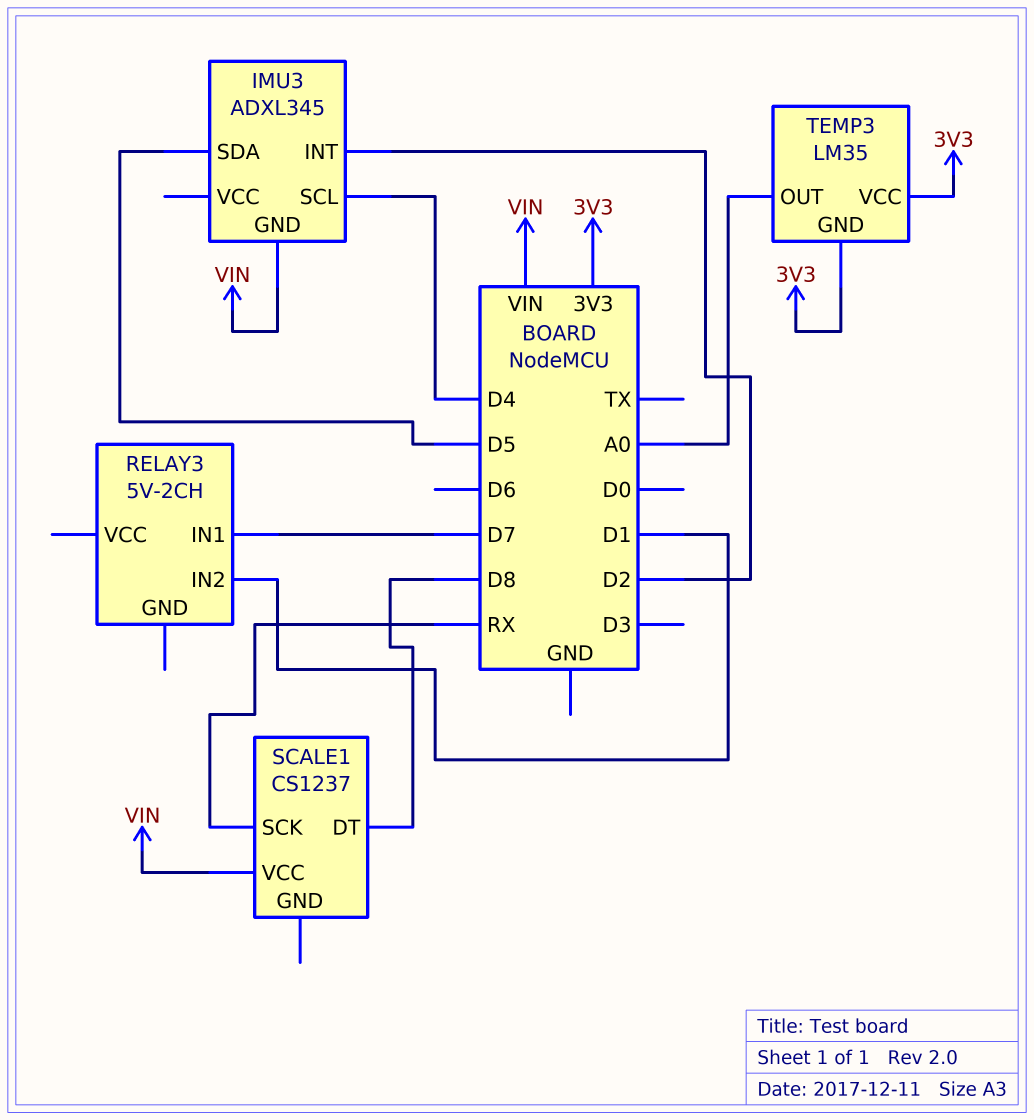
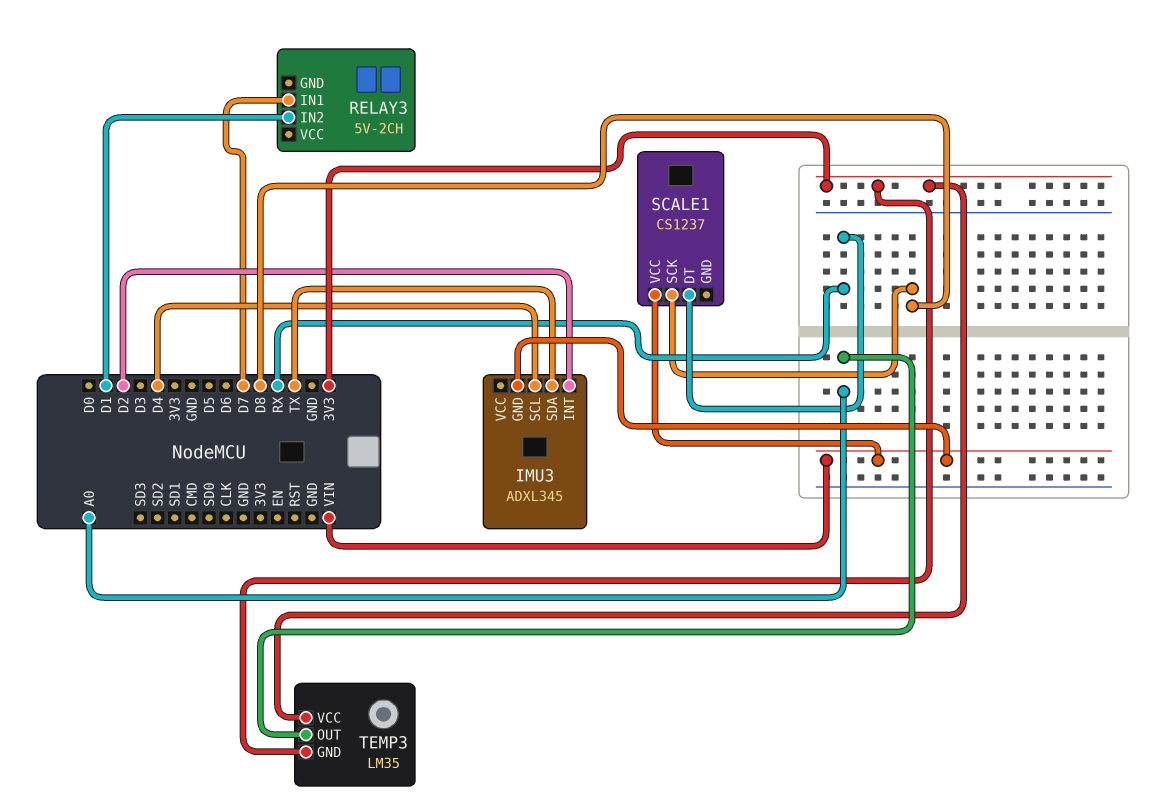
IMU3 pin SDA: D5 -> TX
SCALE1 pin DT: D8 -> RX
SCALE1 pin SCK: RX -> D8

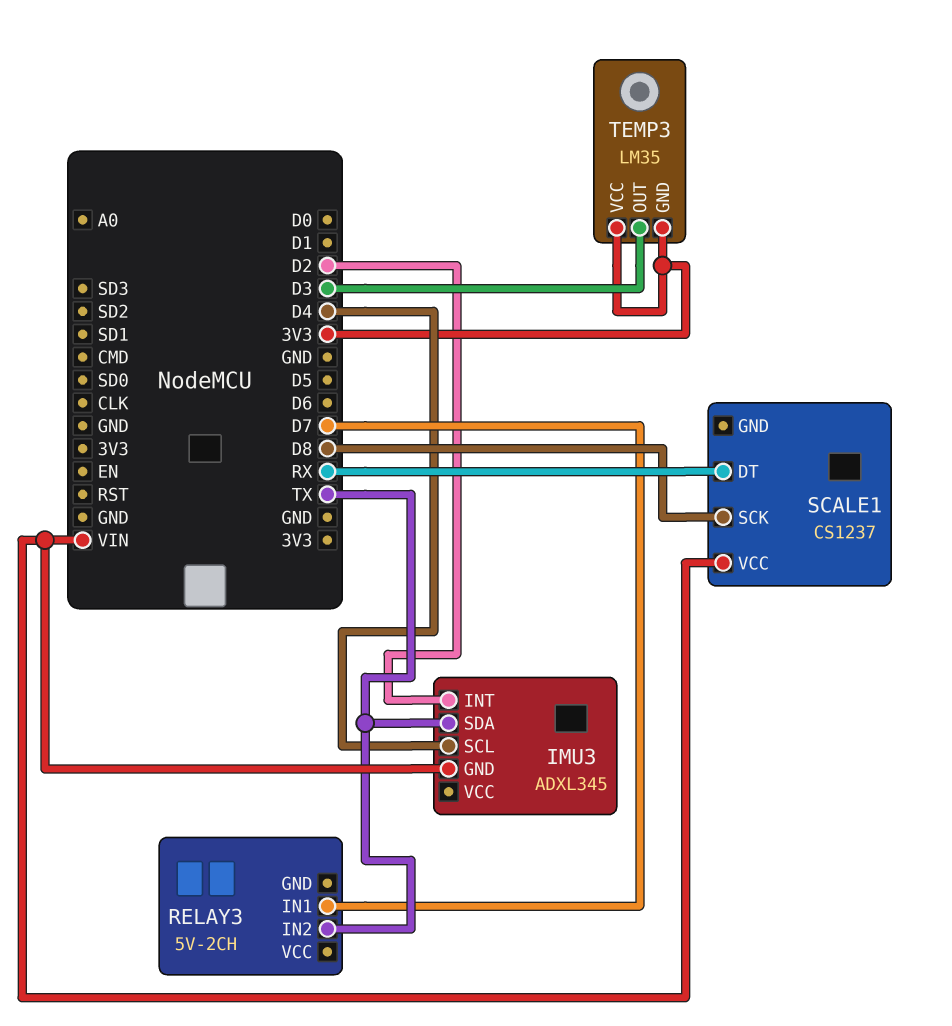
RELAY3 pin IN2: D1 -> TX
TEMP3 pin OUT: A0 -> D3

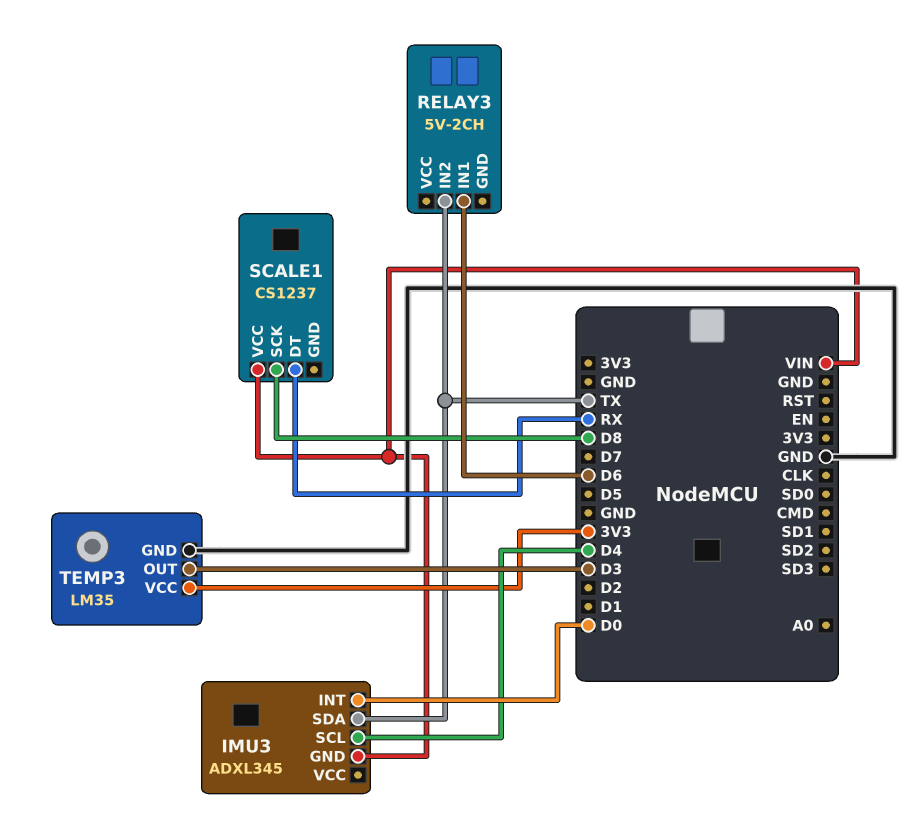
IMU3 pin INT: D2 -> D0
RELAY3 pin IN1: D7 -> D6
TEMP3 pin GND: 3V3 -> GND

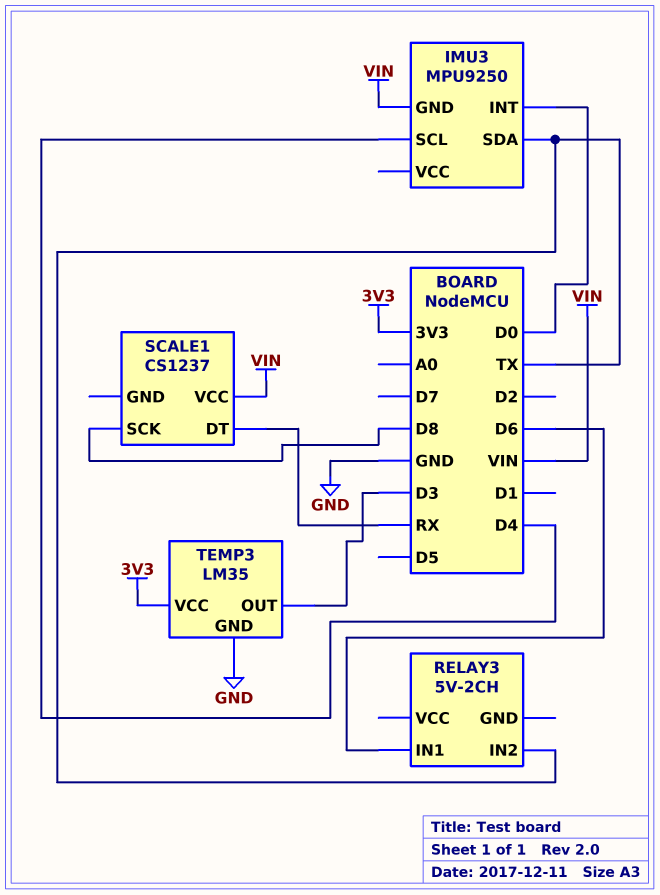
IMU3: ADXL345 -> MPU9250

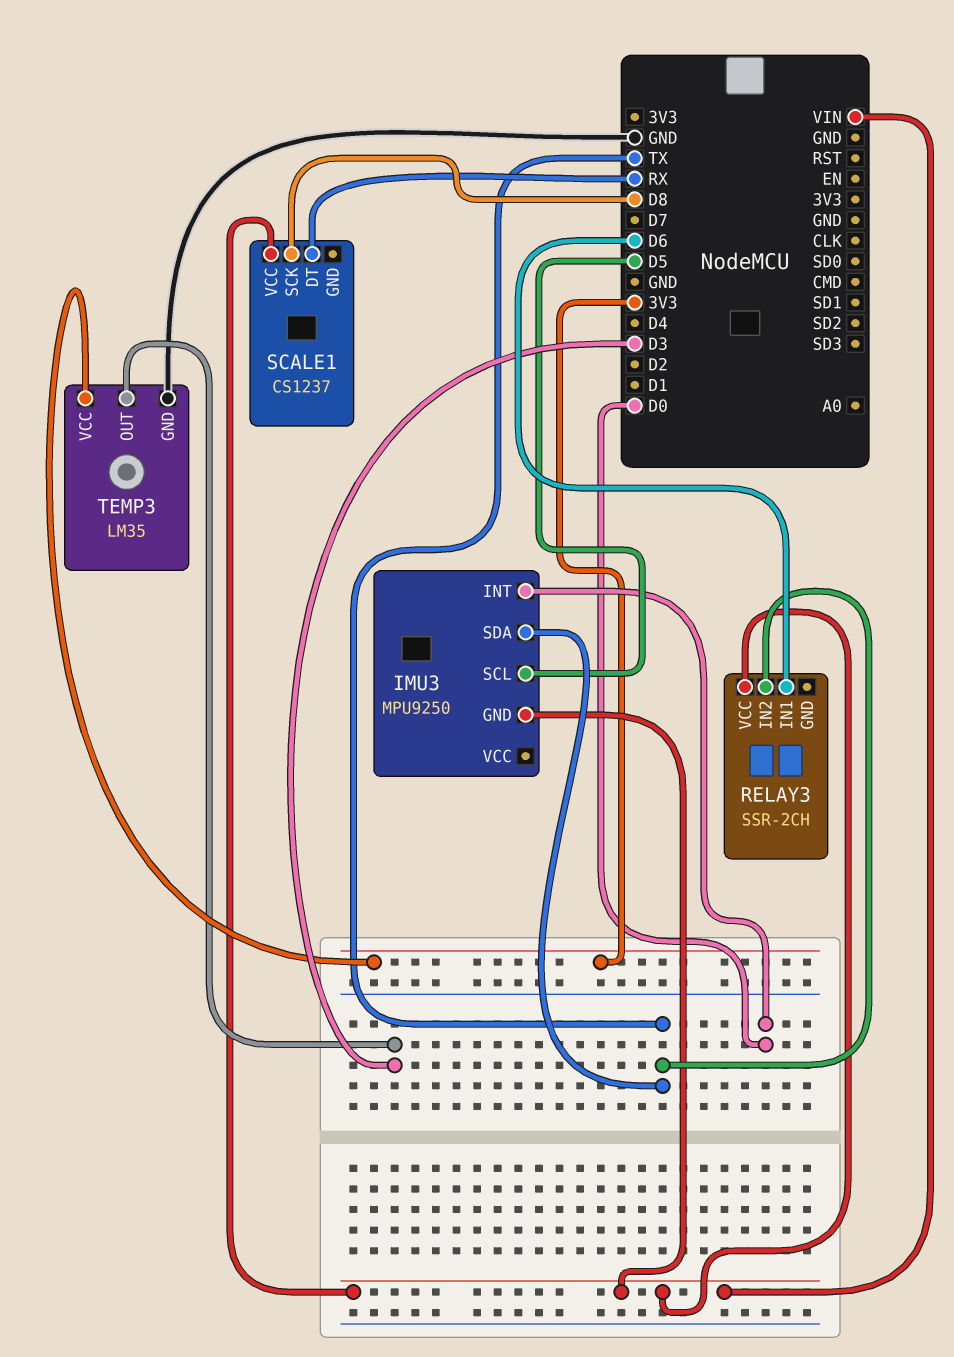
IMU3 pin SCL: D4 -> D5
RELAY3: 5V-2CH -> SSR-2CH
RELAY3 pin VCC: none -> VIN

